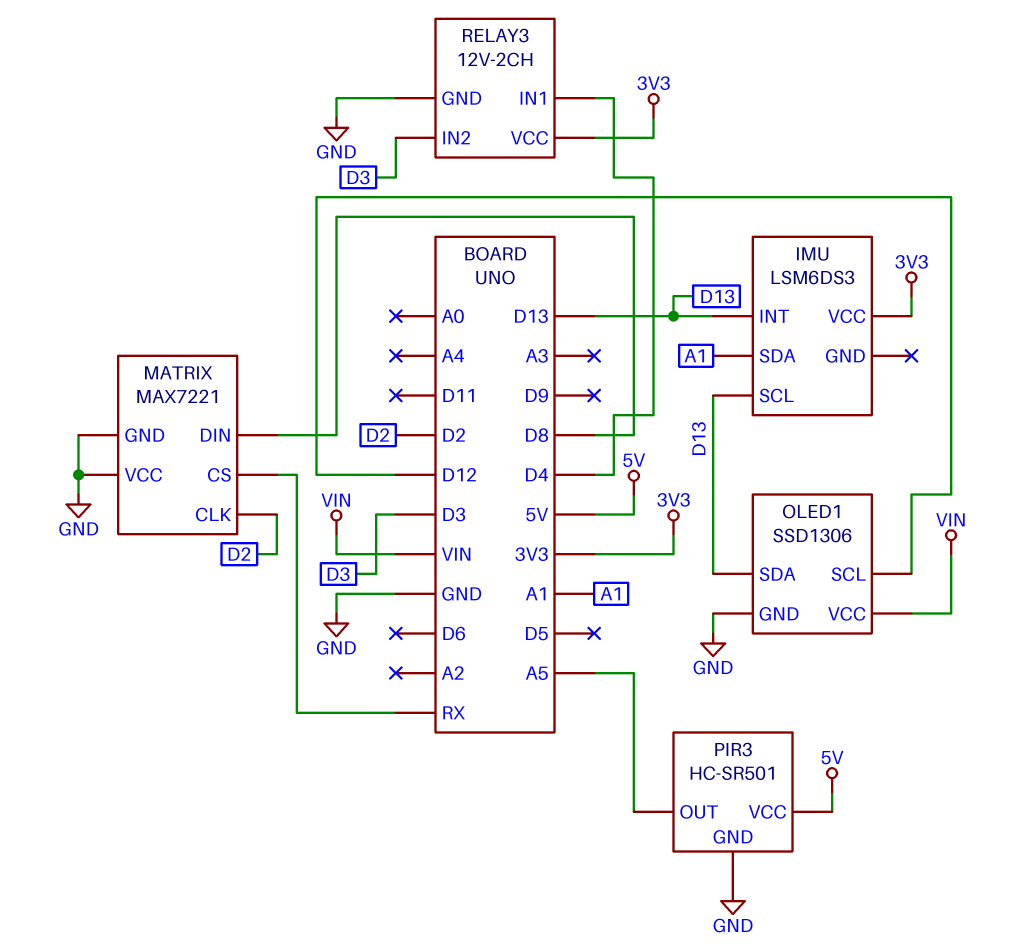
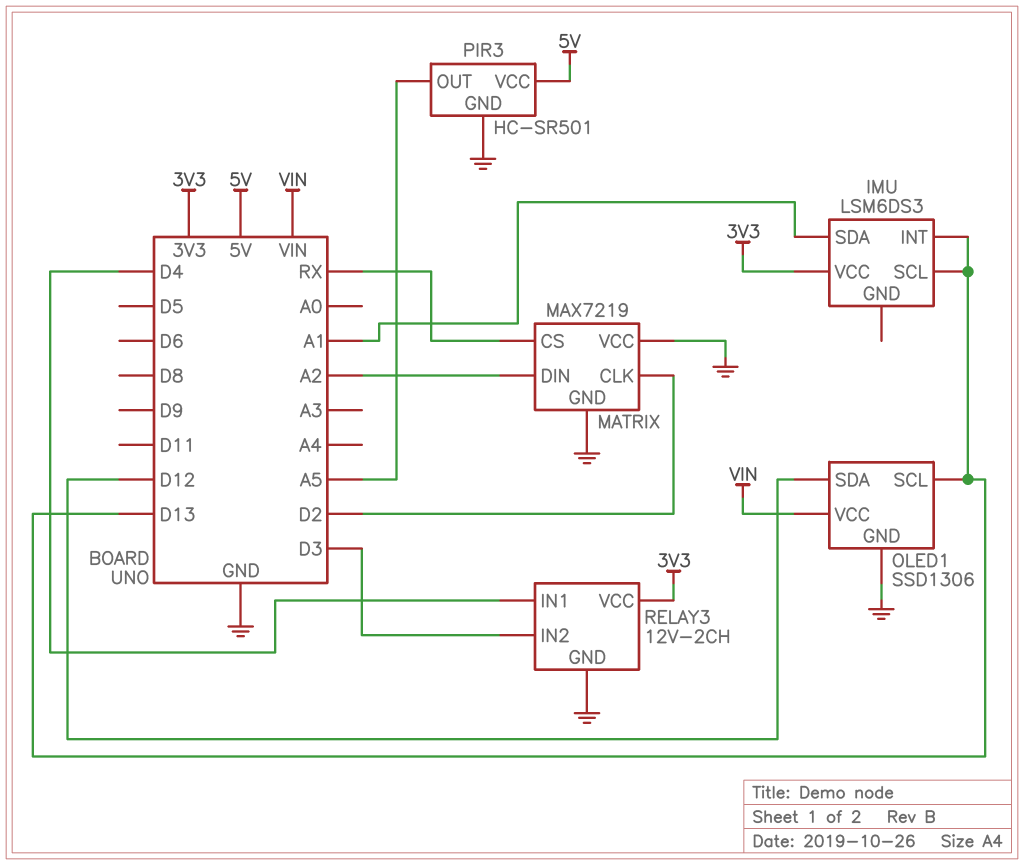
MATRIX: MAX7221 -> MAX7219
MATRIX pin DIN: D8 -> A2
OLED1 pin SCL: D12 -> D13
OLED1 pin SDA: D13 -> D12

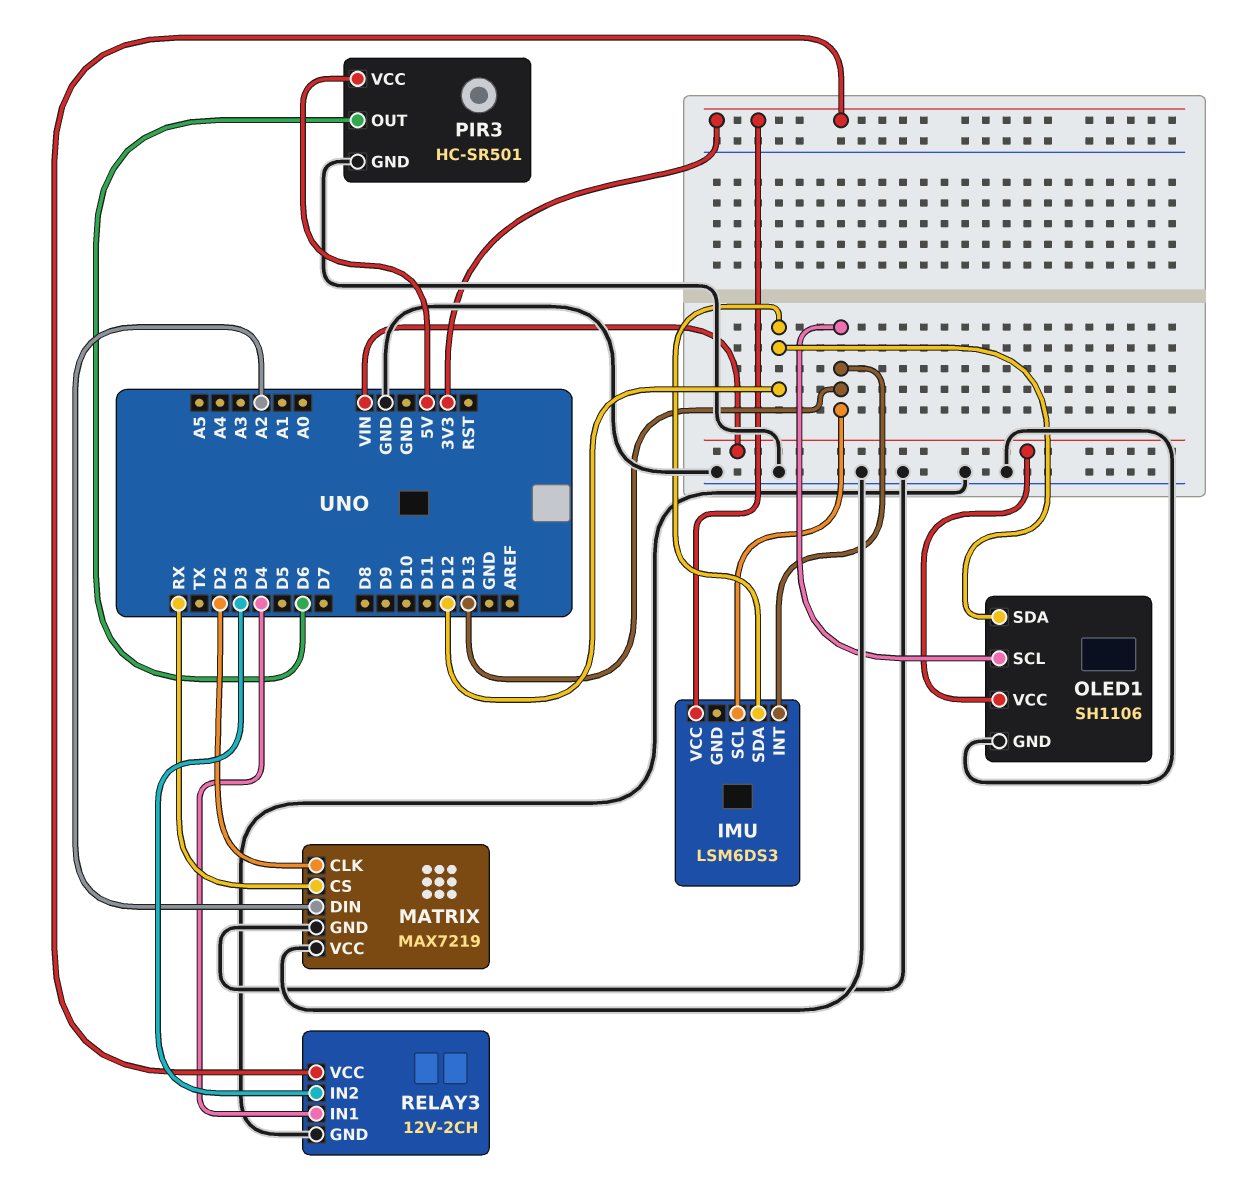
IMU pin SDA: A1 -> D12
OLED1: SSD1306 -> SH1106
PIR3 pin OUT: A5 -> D6

